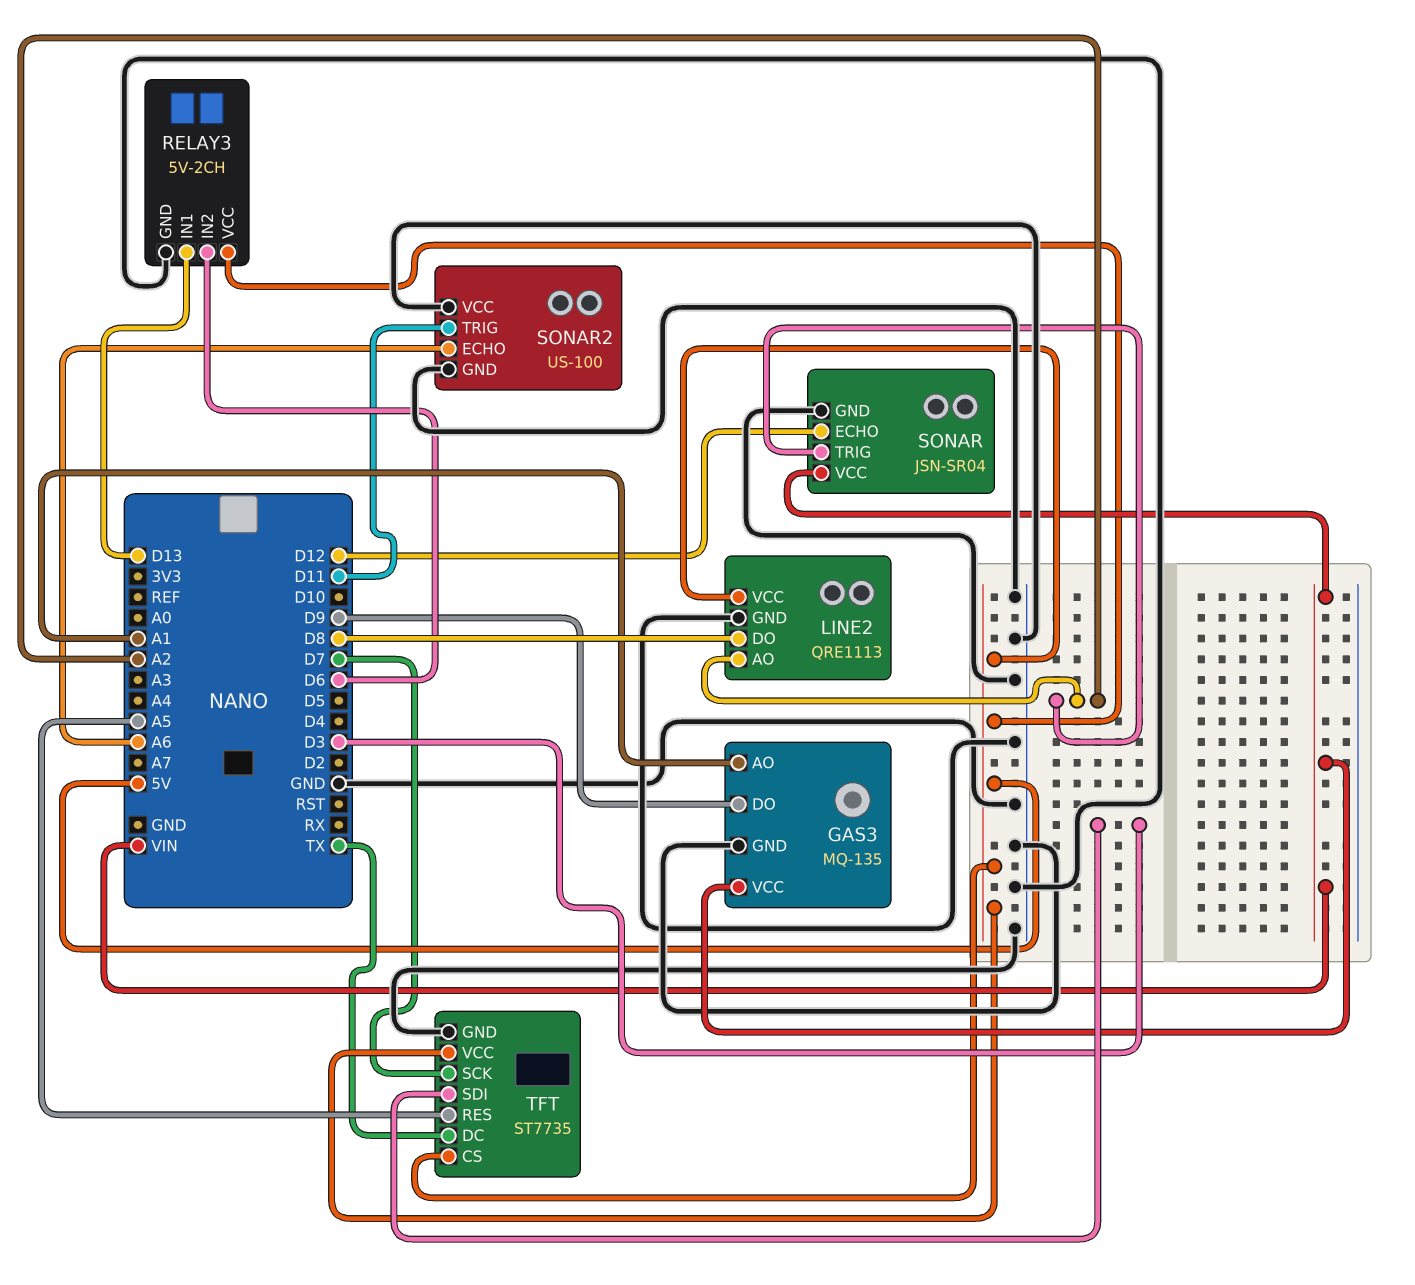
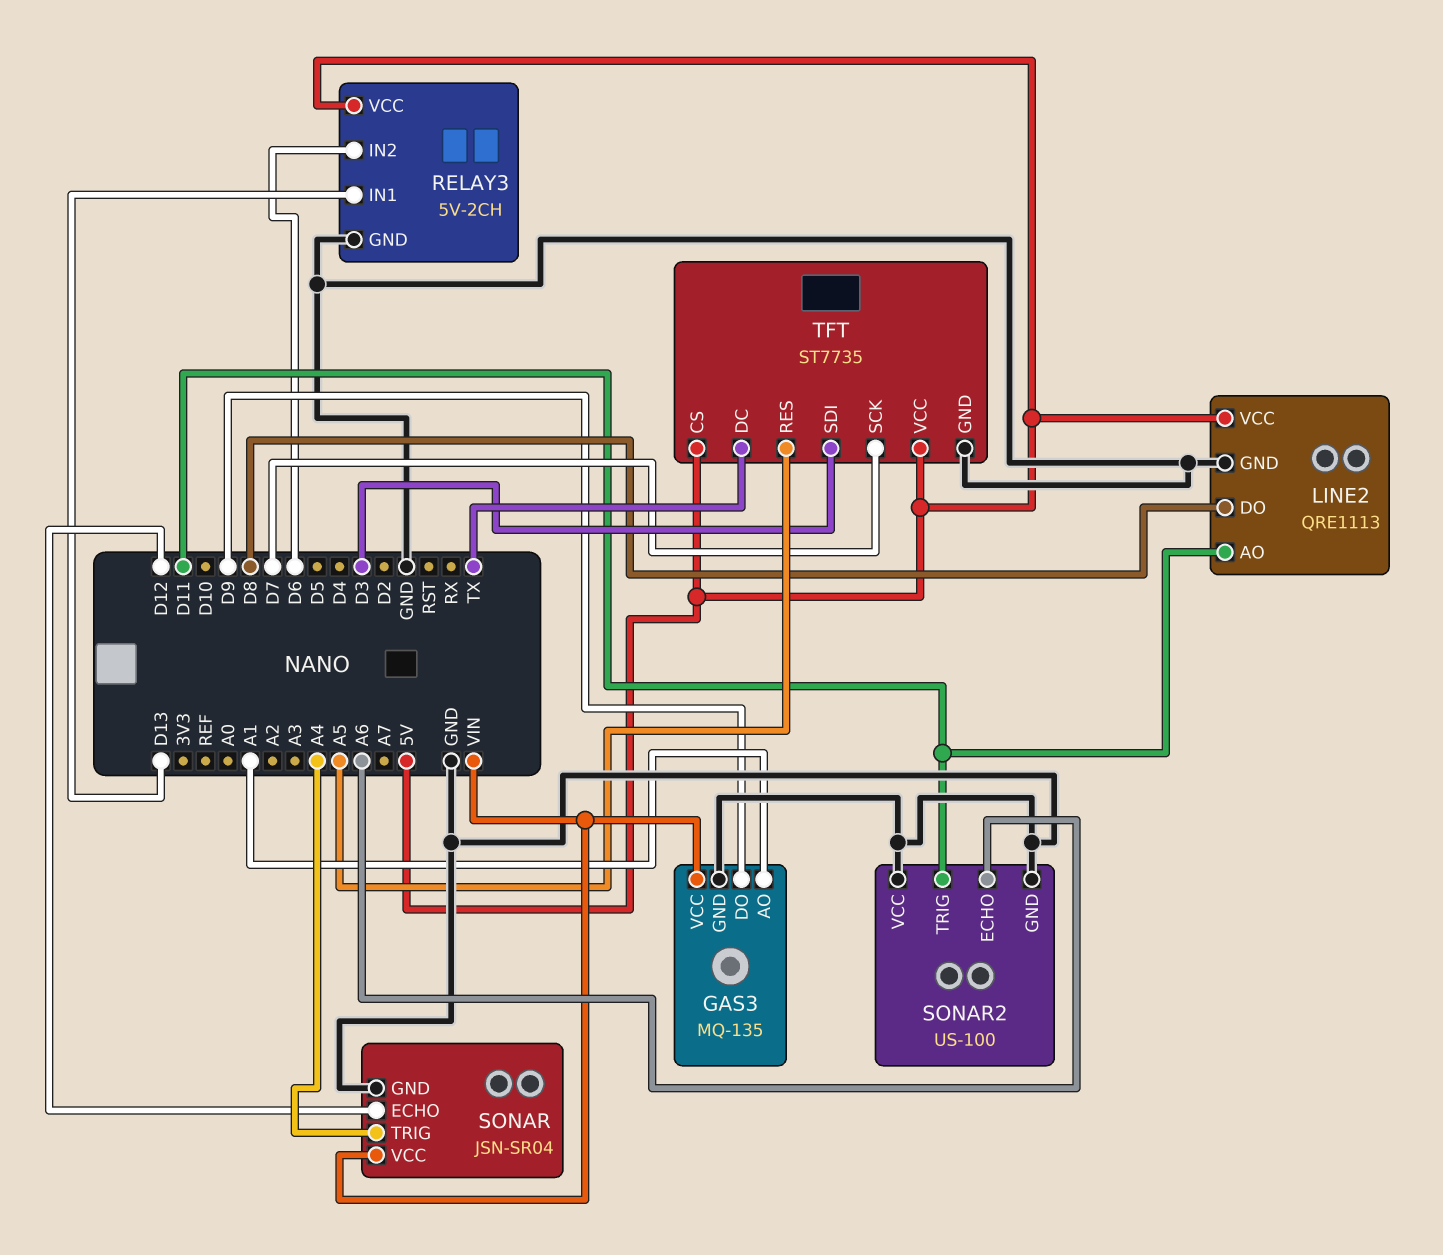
LINE2 pin AO: A2 -> D11
SONAR pin TRIG: A2 -> A4

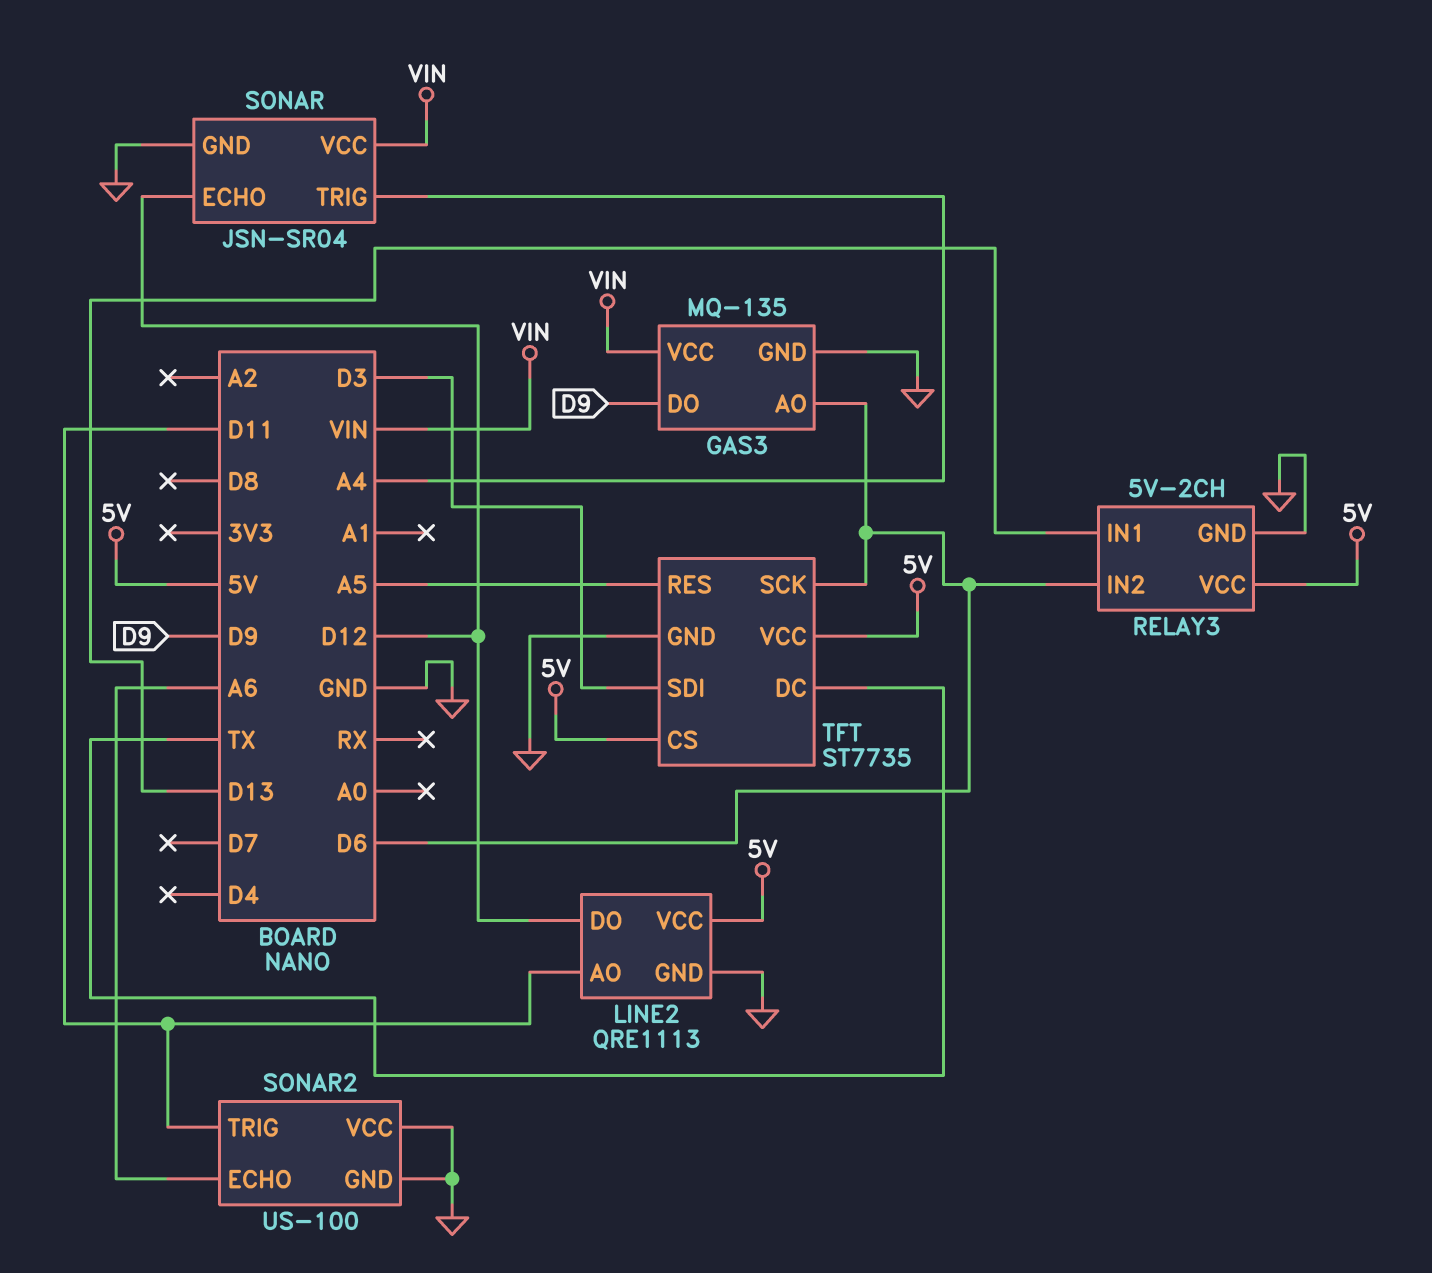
GAS3 pin AO: A1 -> D6
LINE2 pin DO: D8 -> D12
TFT pin SCK: D7 -> D6

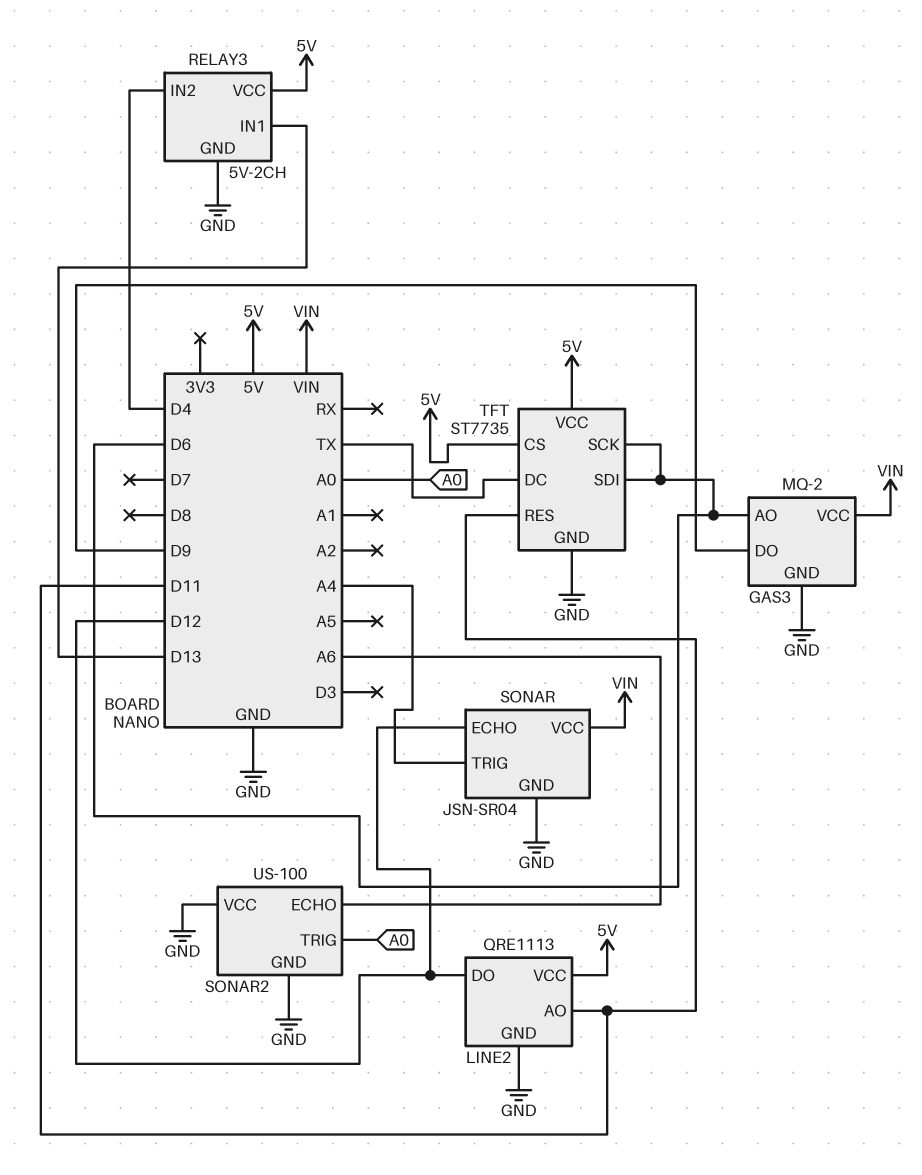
GAS3: MQ-135 -> MQ-2
RELAY3 pin IN2: D6 -> D4
SONAR2 pin TRIG: D11 -> A0
TFT pin RES: A5 -> D11
TFT pin SDI: D3 -> D6

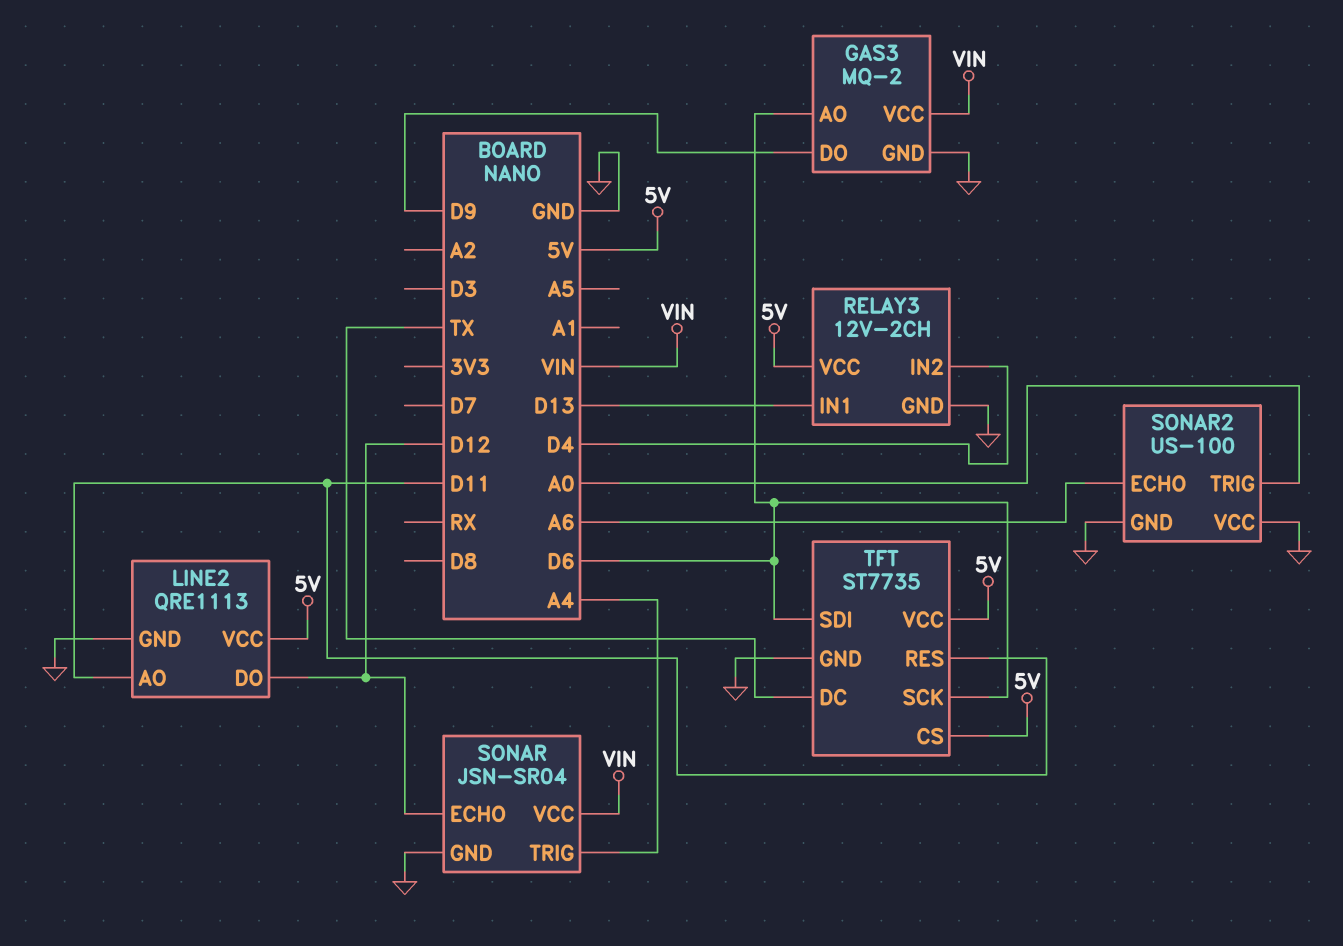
RELAY3: 5V-2CH -> 12V-2CH

